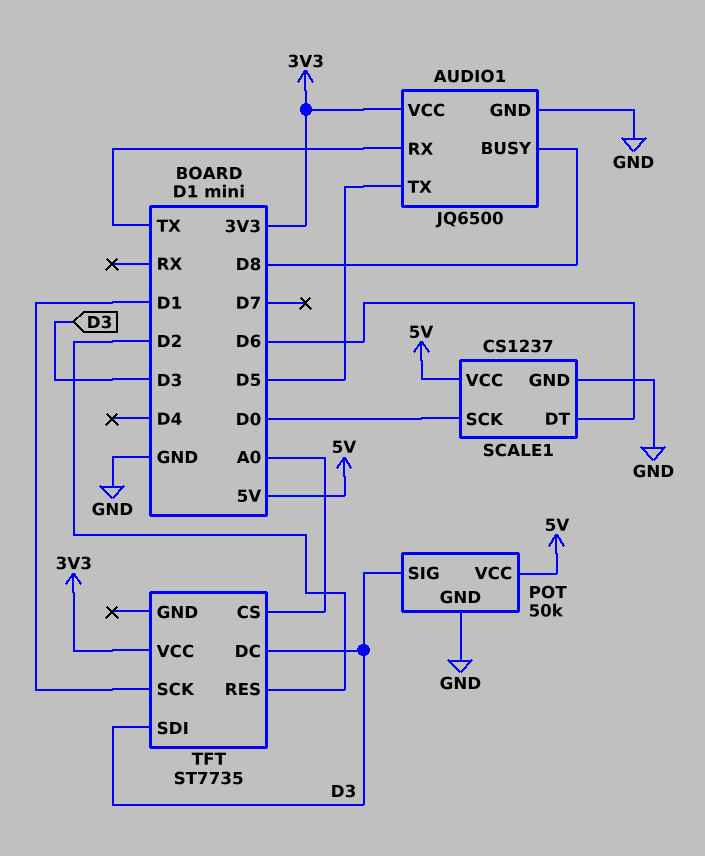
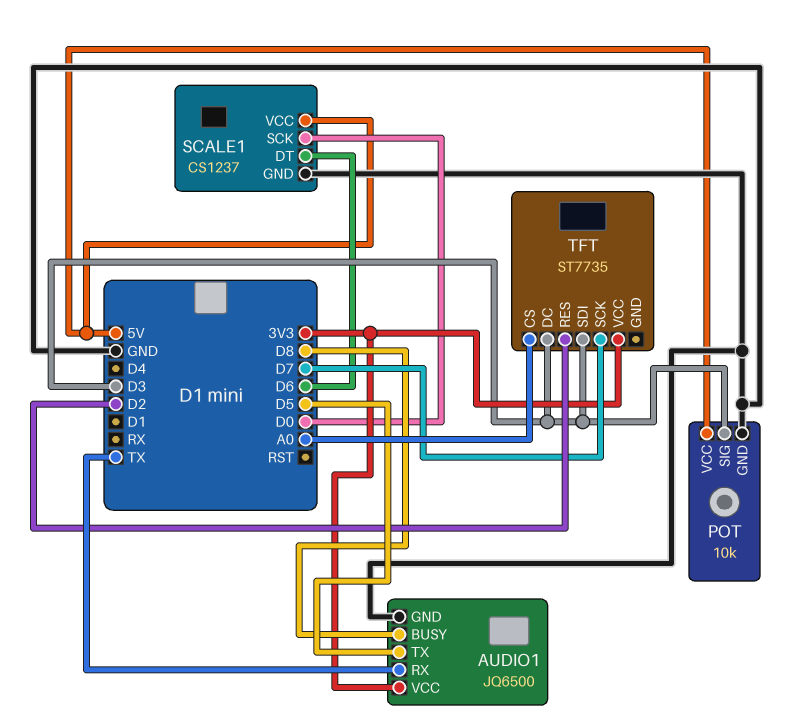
POT: 50k -> 10k
TFT pin SCK: D1 -> D7

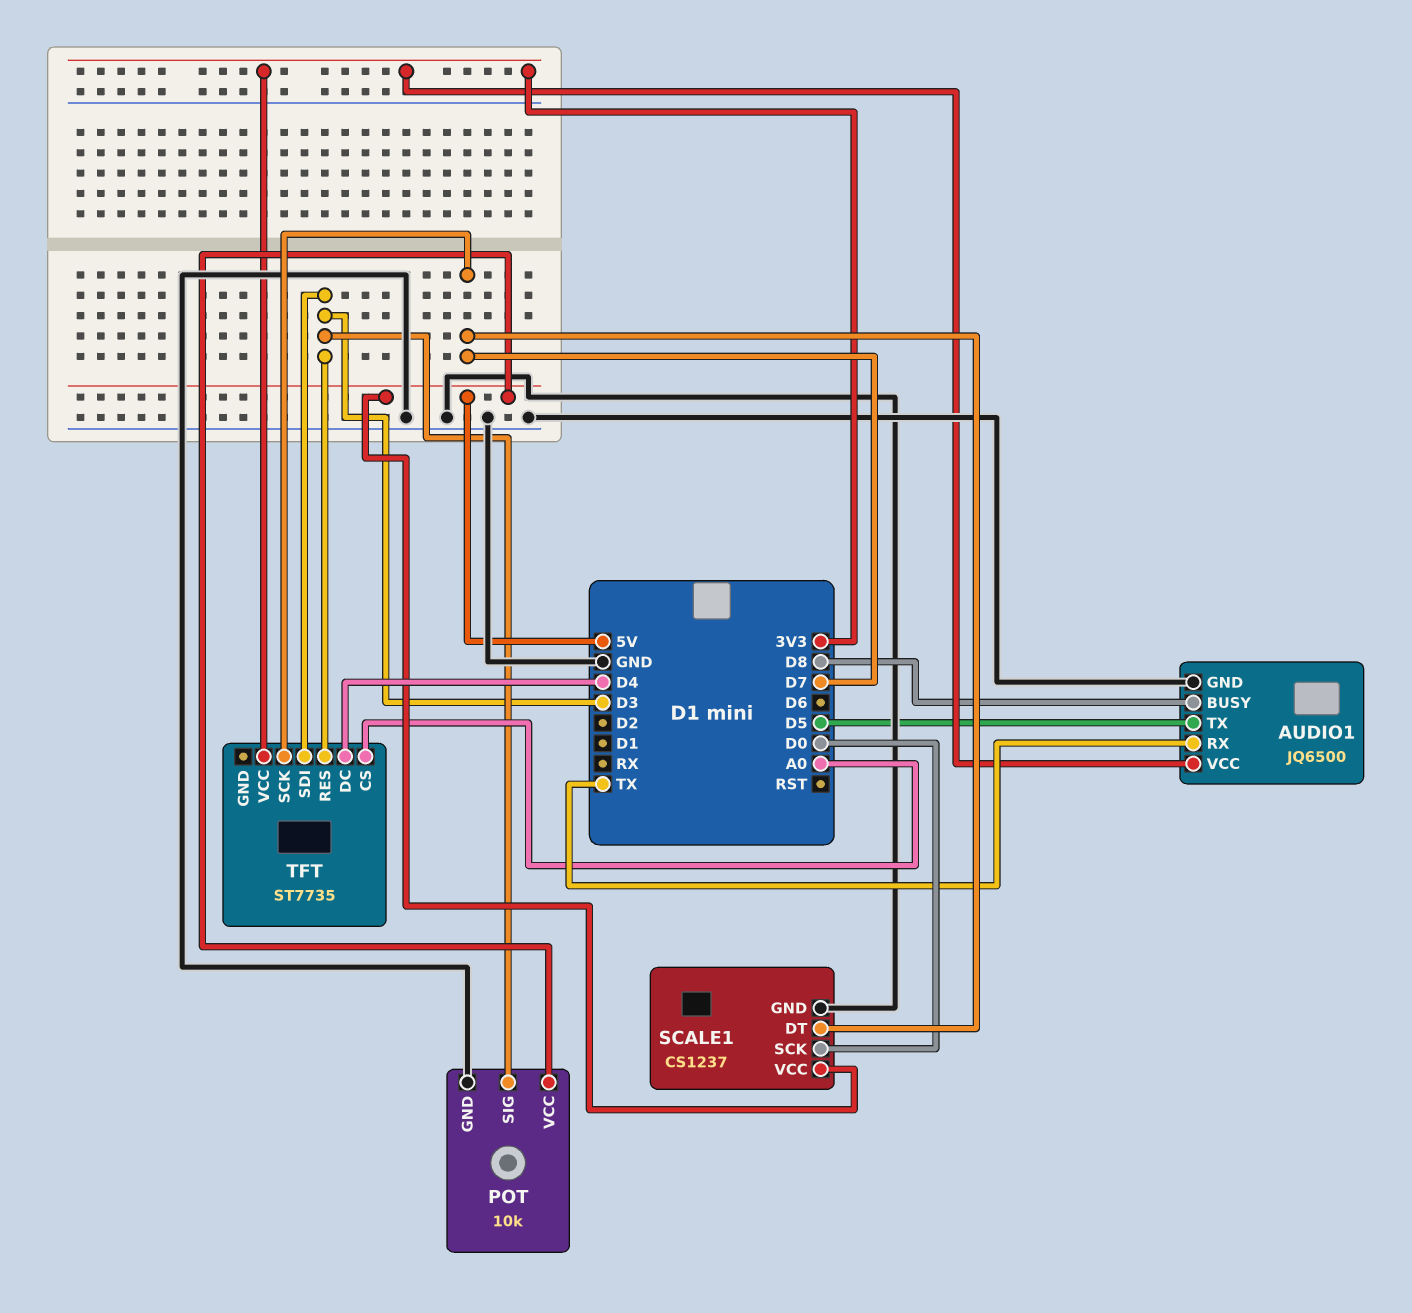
SCALE1 pin DT: D6 -> D7
TFT pin DC: D3 -> D4
TFT pin RES: D2 -> D3

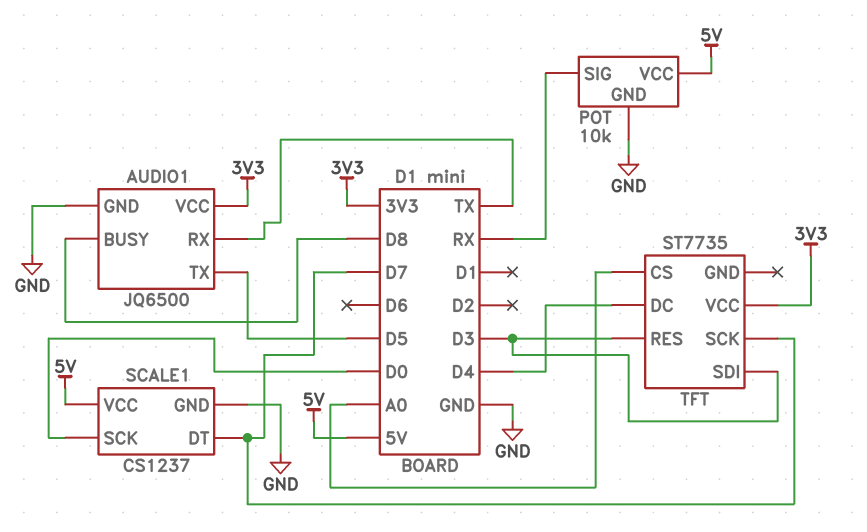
POT pin SIG: D3 -> RX

